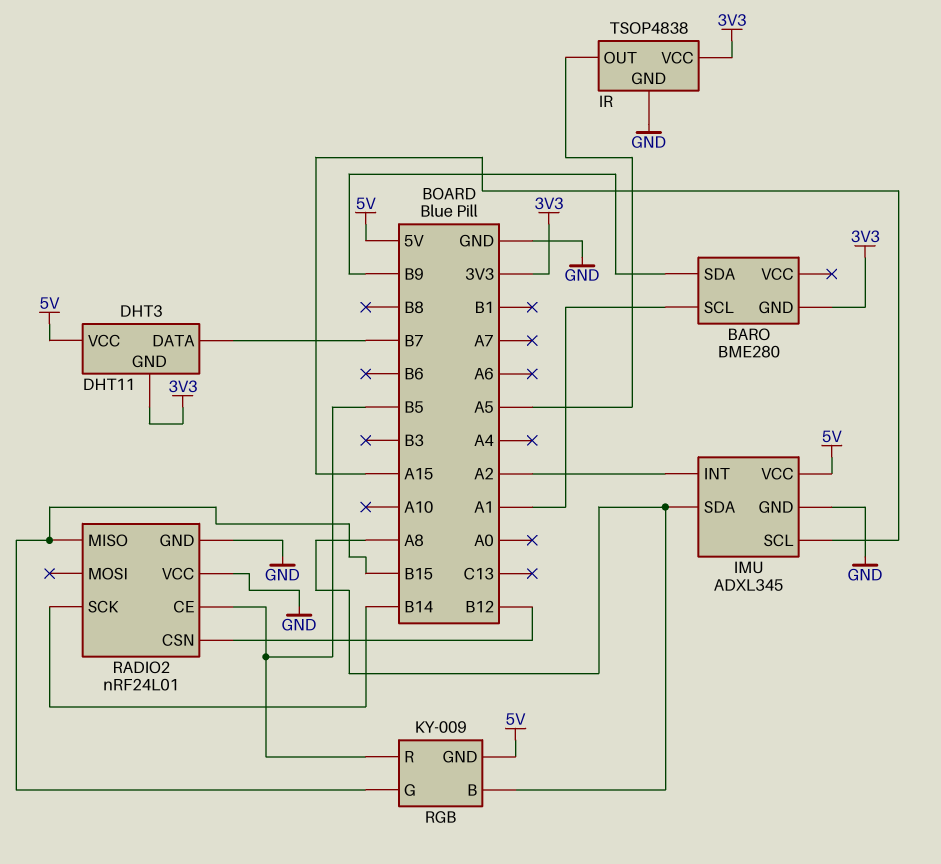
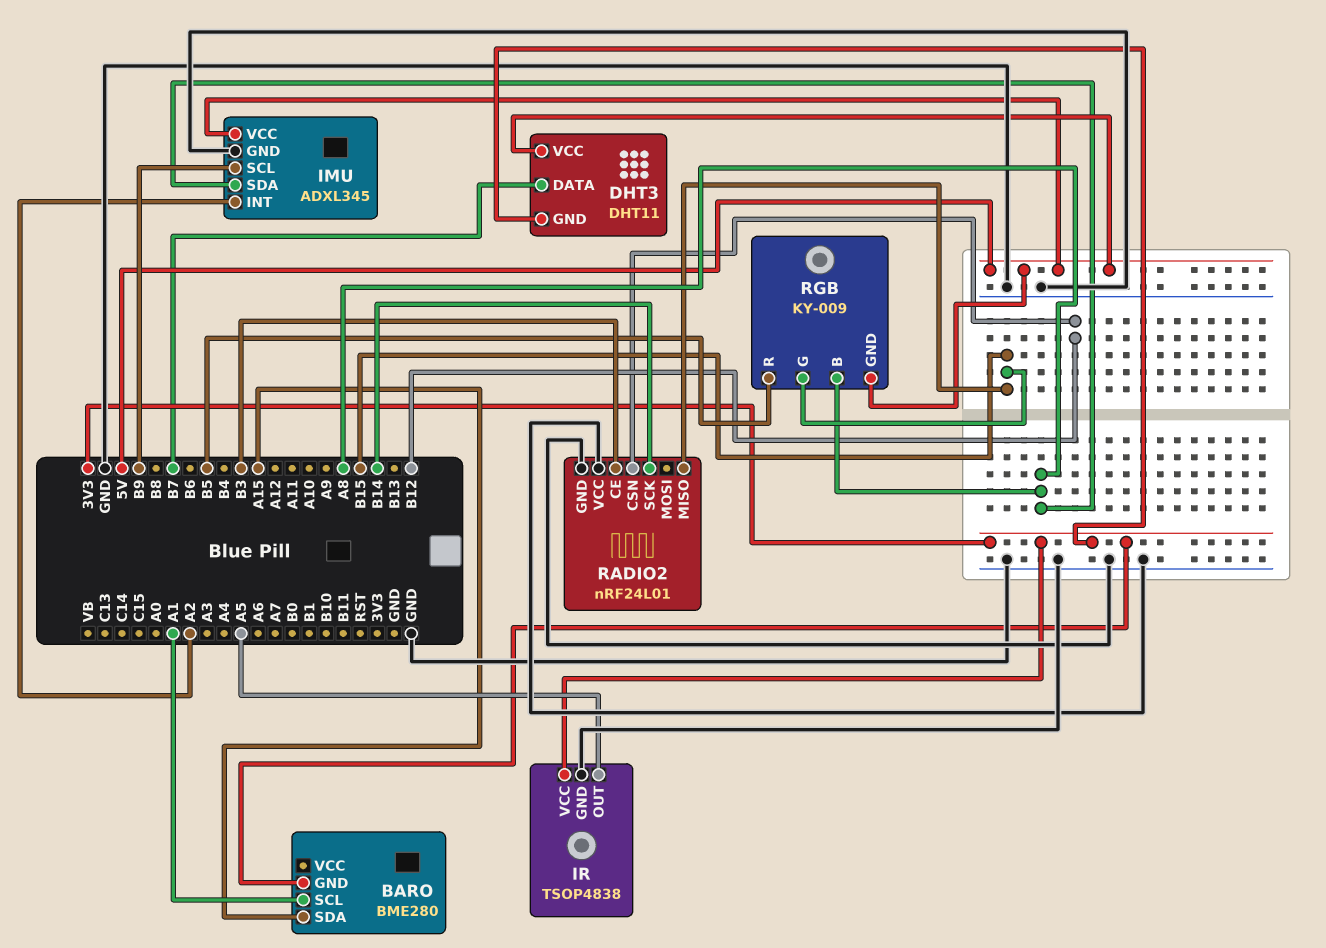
BARO pin SDA: B9 -> A15
IMU pin SCL: A15 -> B9
RADIO2 pin CE: B5 -> B3

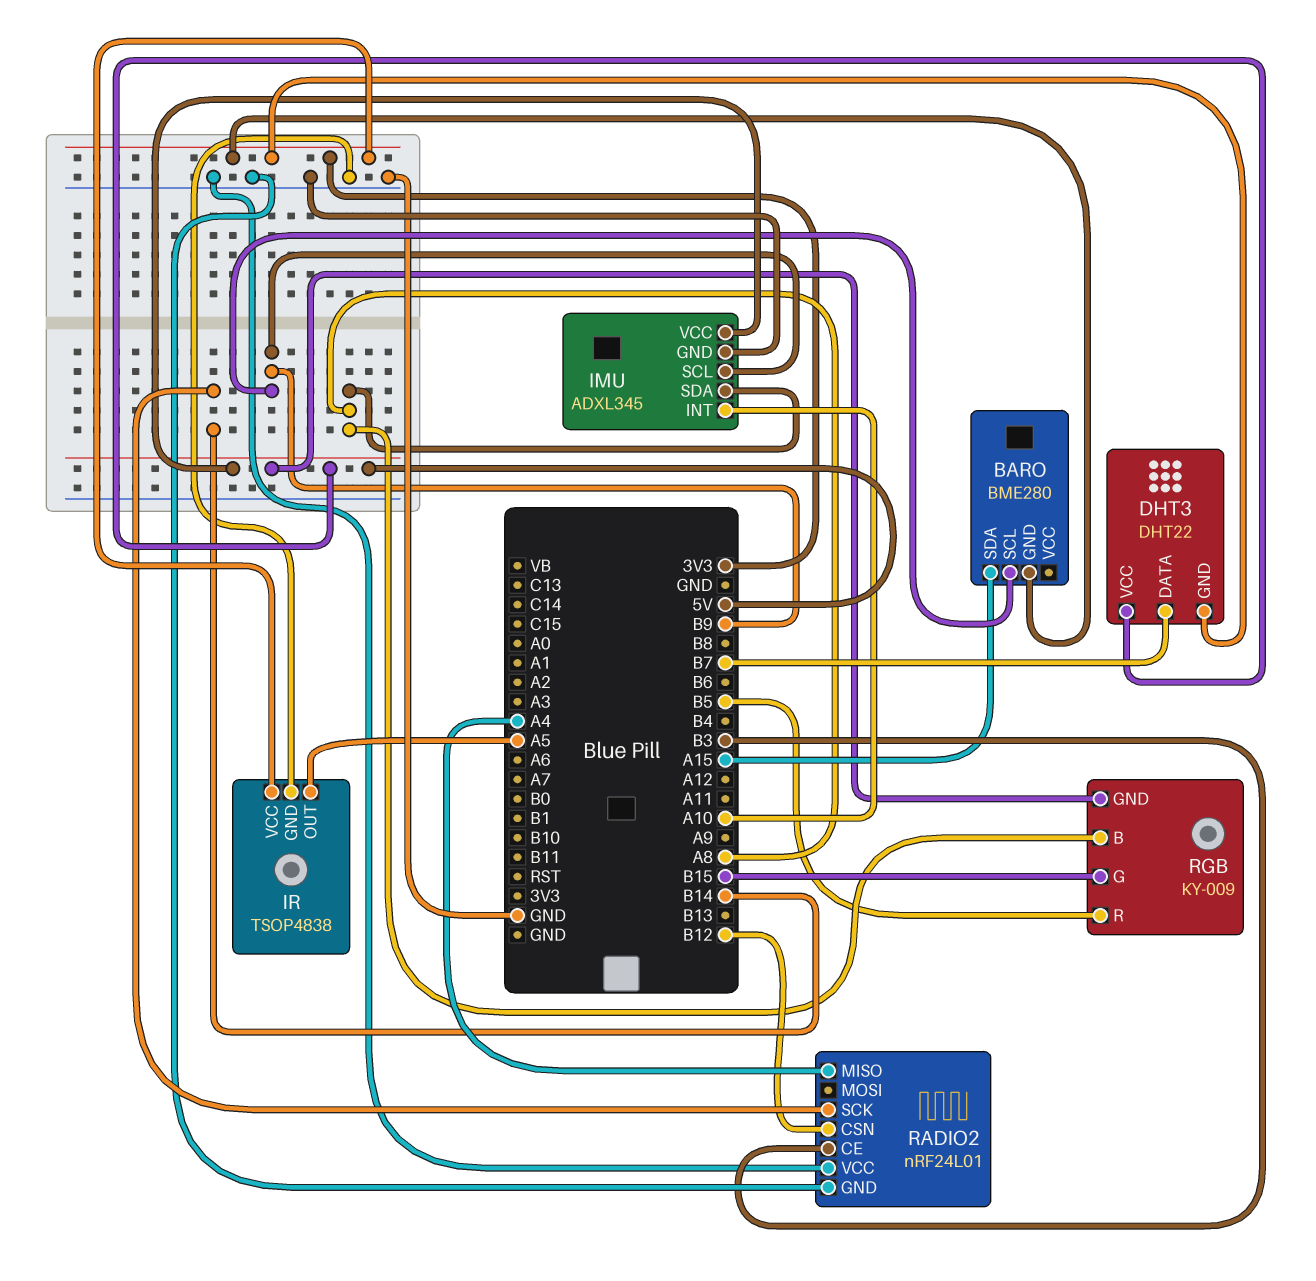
BARO pin SCL: A1 -> B9
DHT3: DHT11 -> DHT22
IMU pin INT: A2 -> A10
RADIO2 pin MISO: B15 -> A4

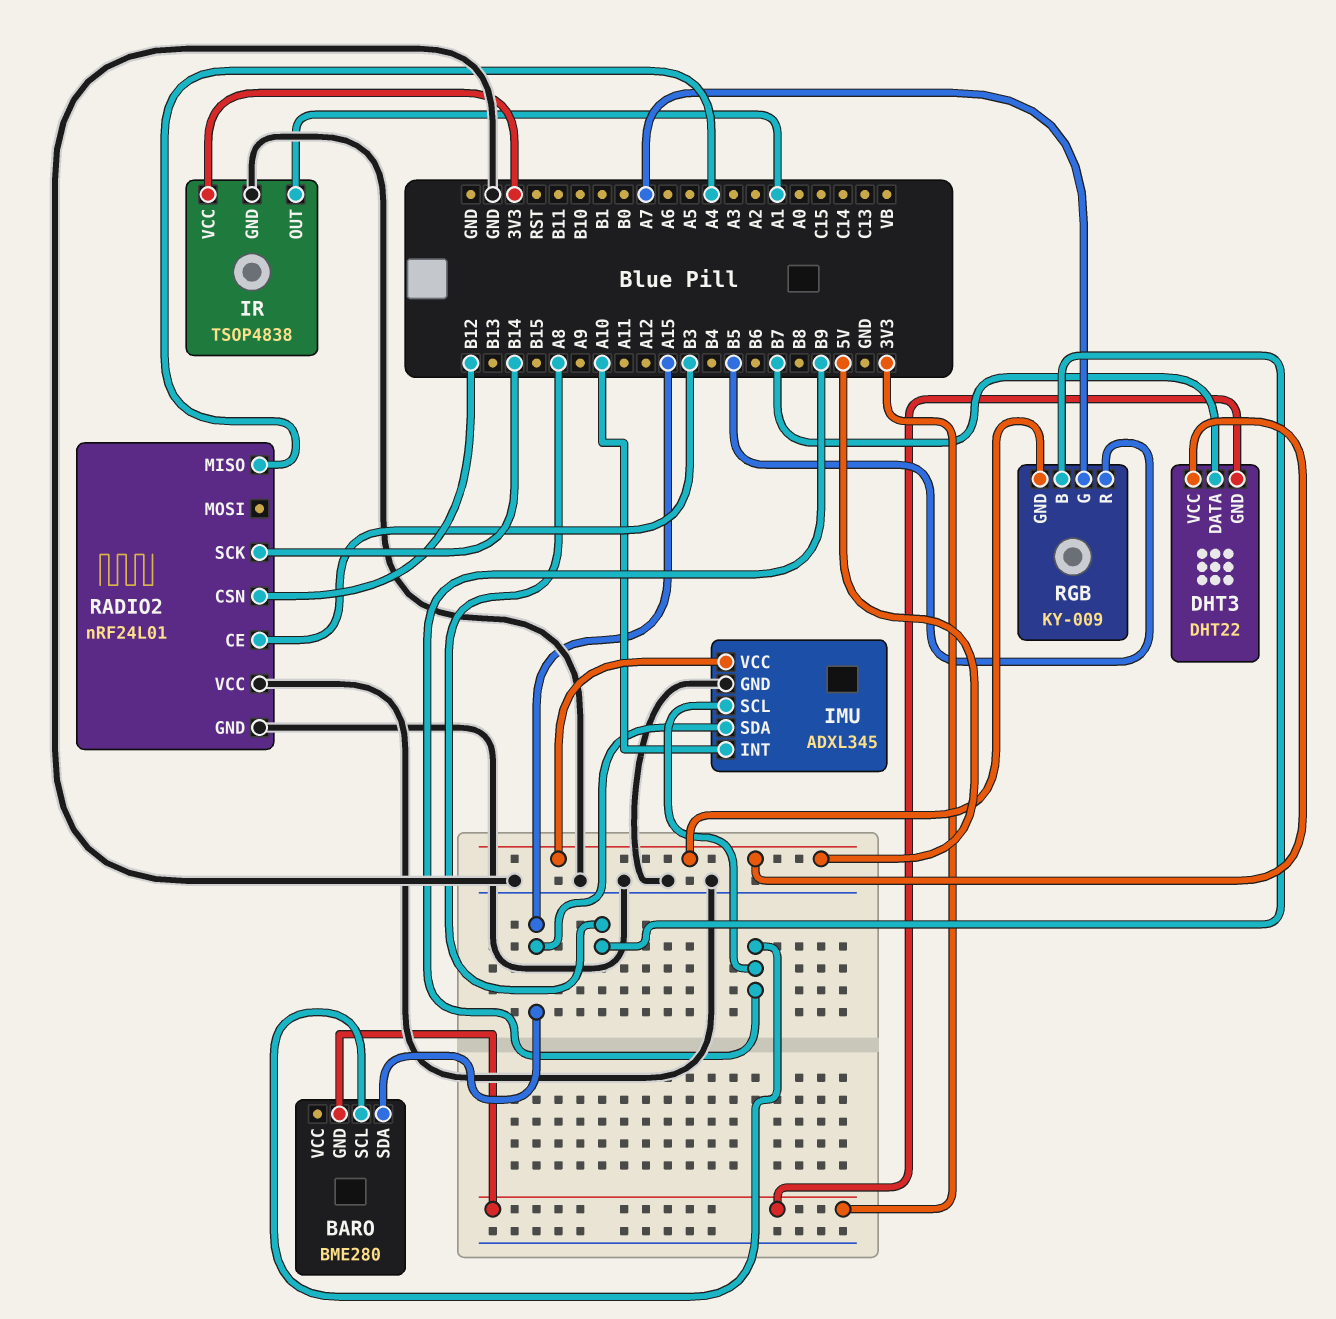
IMU pin SDA: A8 -> A15
IR pin OUT: A5 -> A1
RGB pin G: B15 -> A7

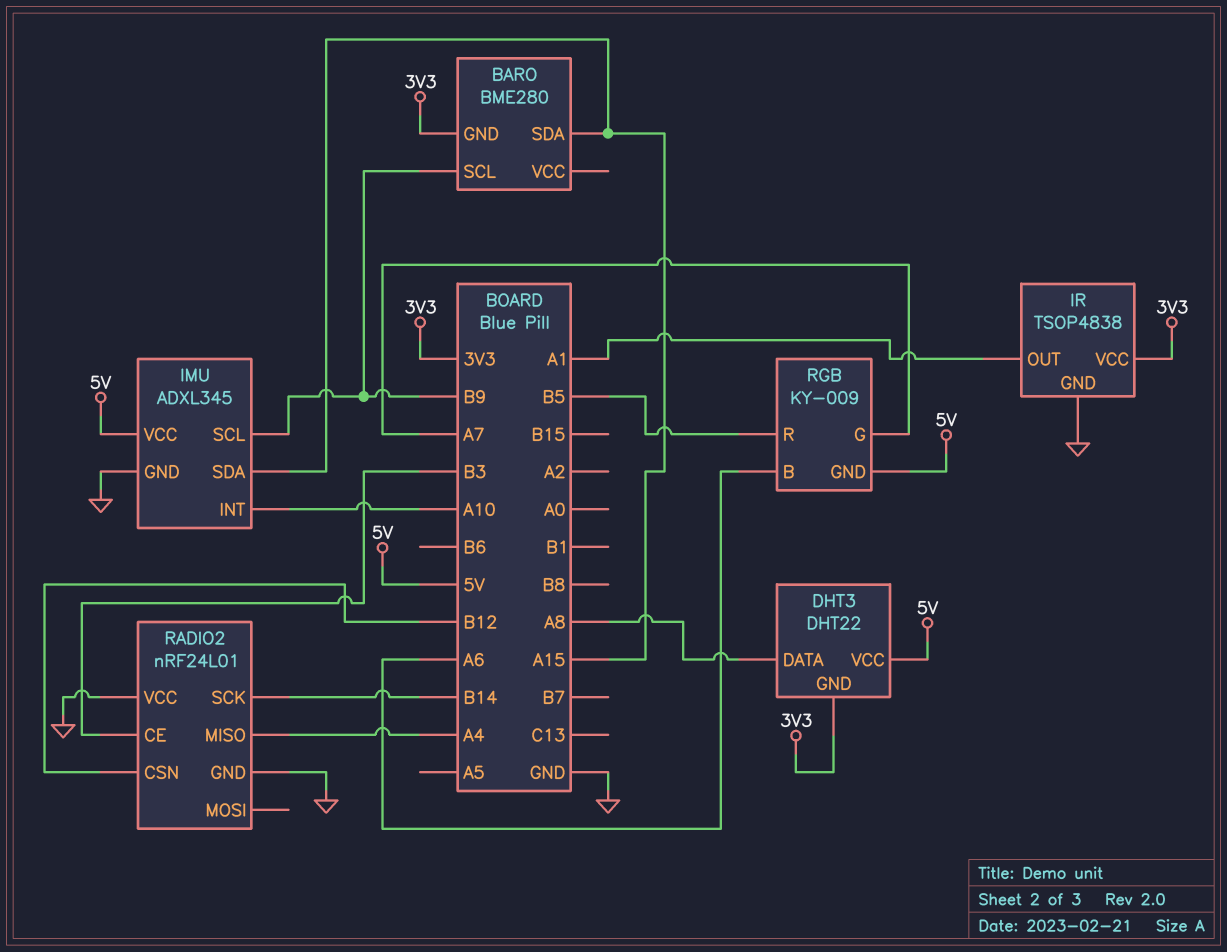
DHT3 pin DATA: B7 -> A8
RGB pin B: A8 -> A6

